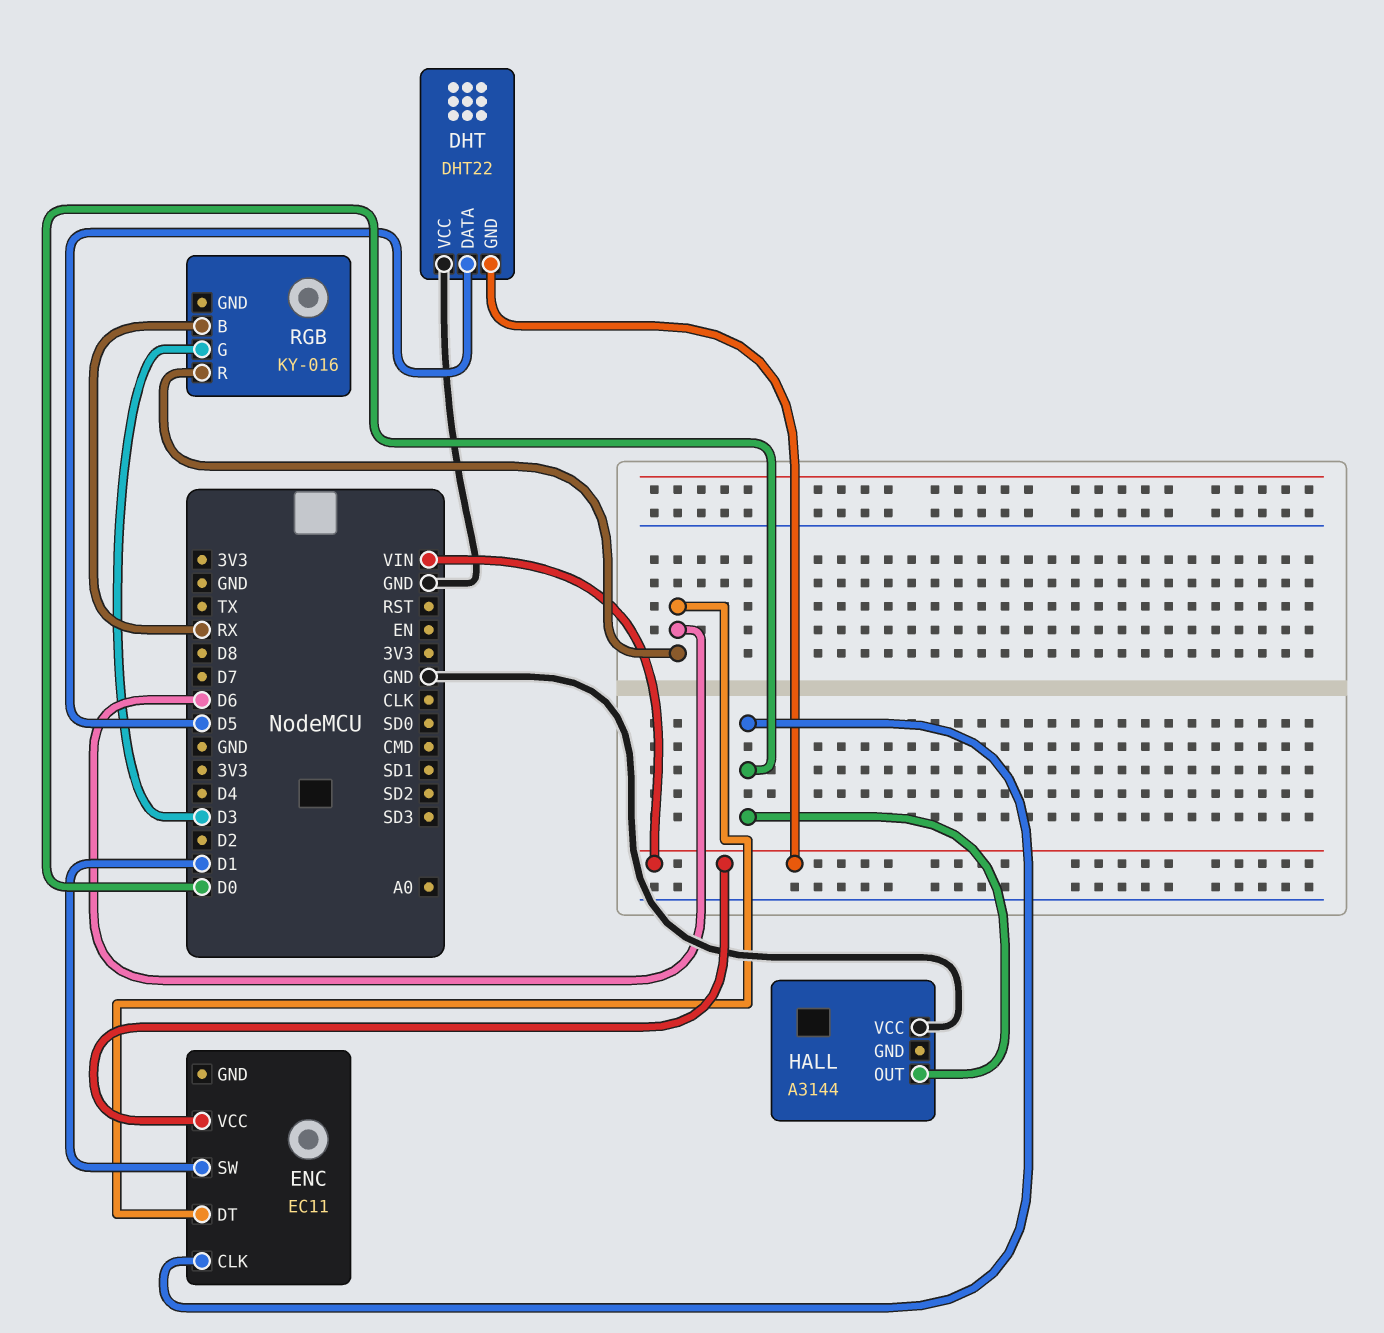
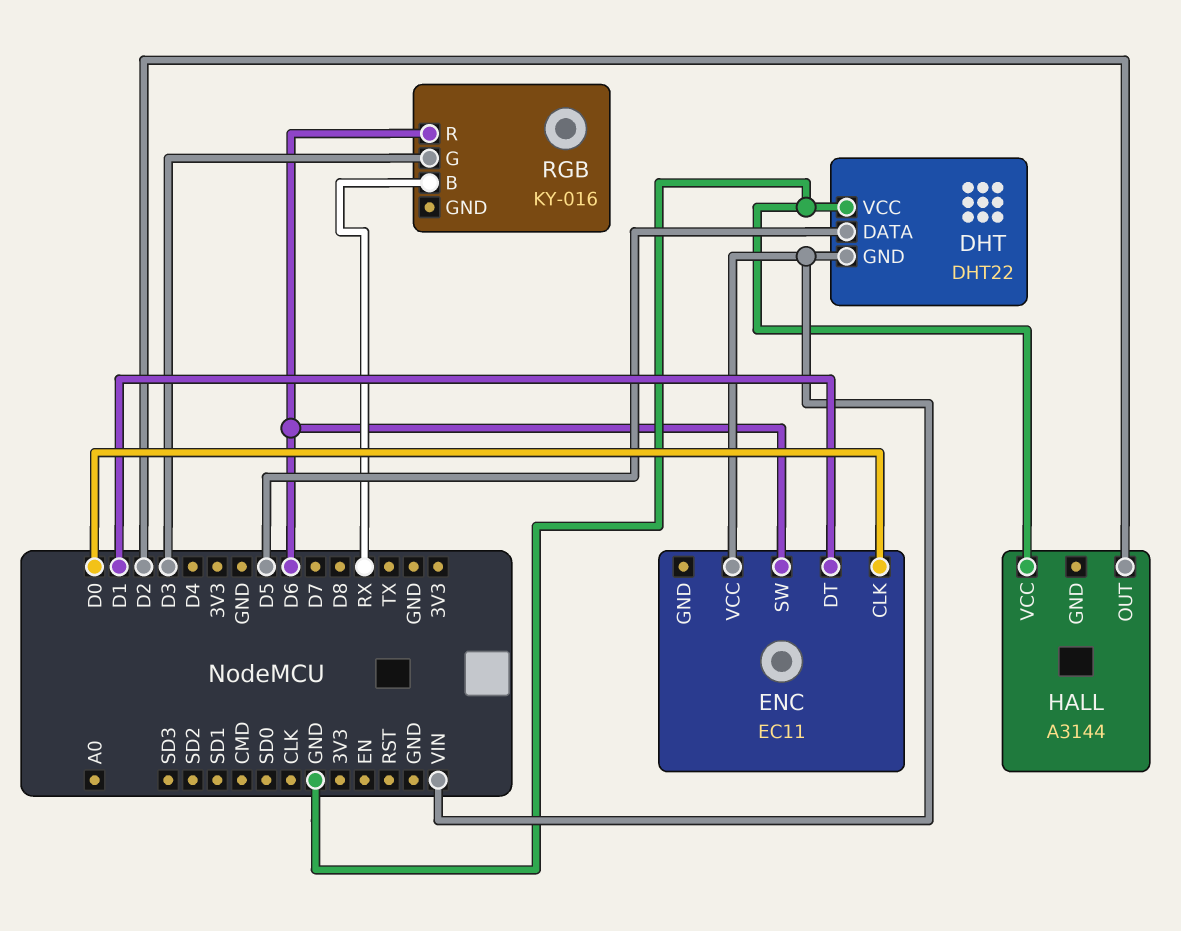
ENC pin DT: D6 -> D1
ENC pin SW: D1 -> D6
HALL pin OUT: D0 -> D2

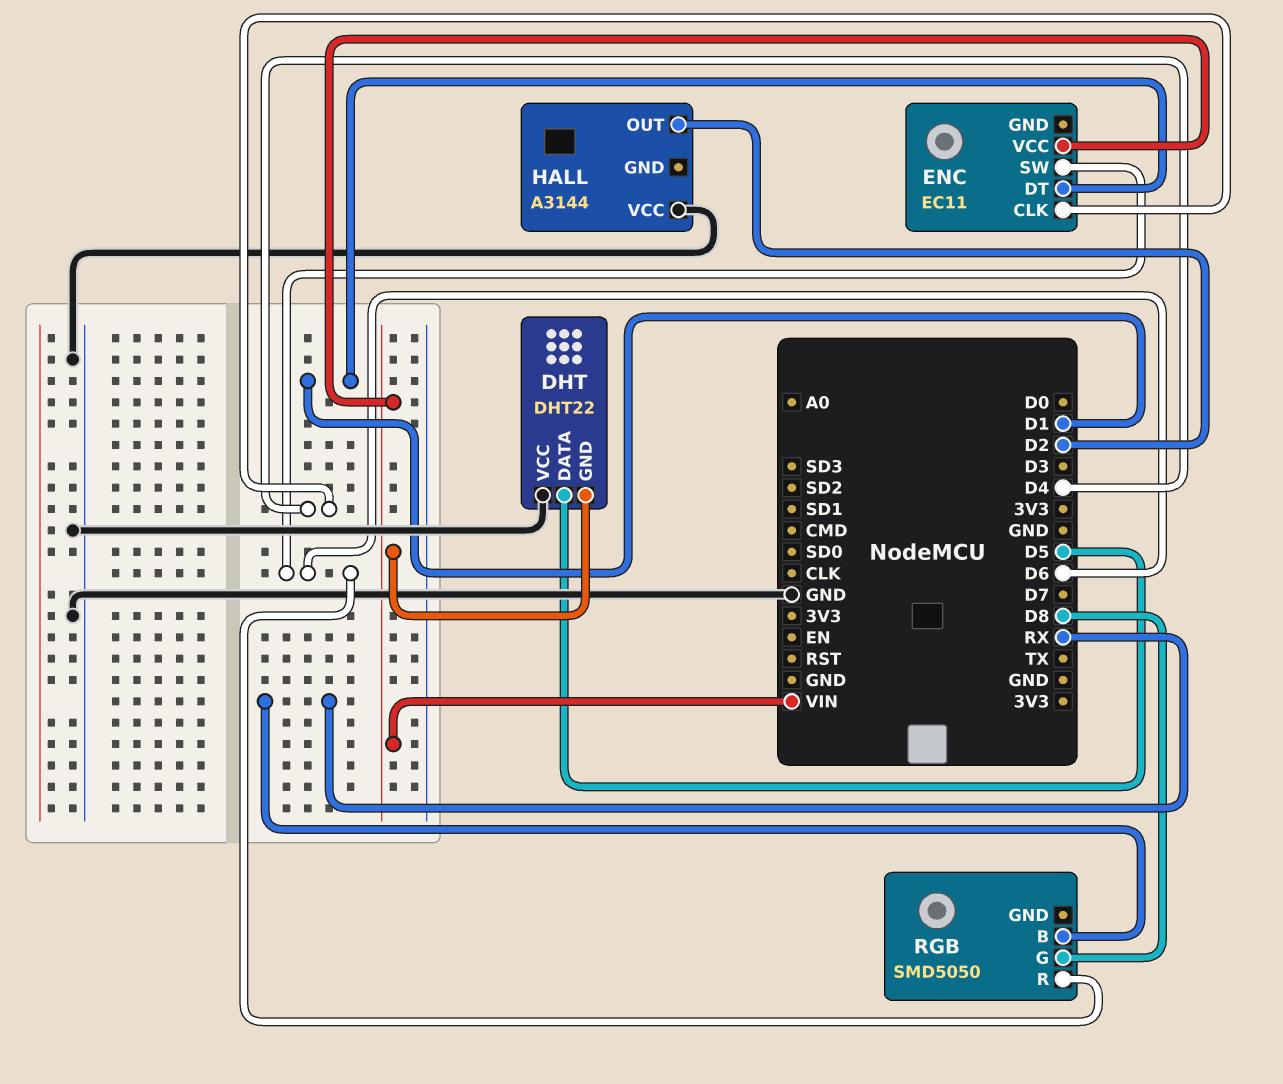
ENC pin CLK: D0 -> D4
RGB: KY-016 -> SMD5050
RGB pin G: D3 -> D8

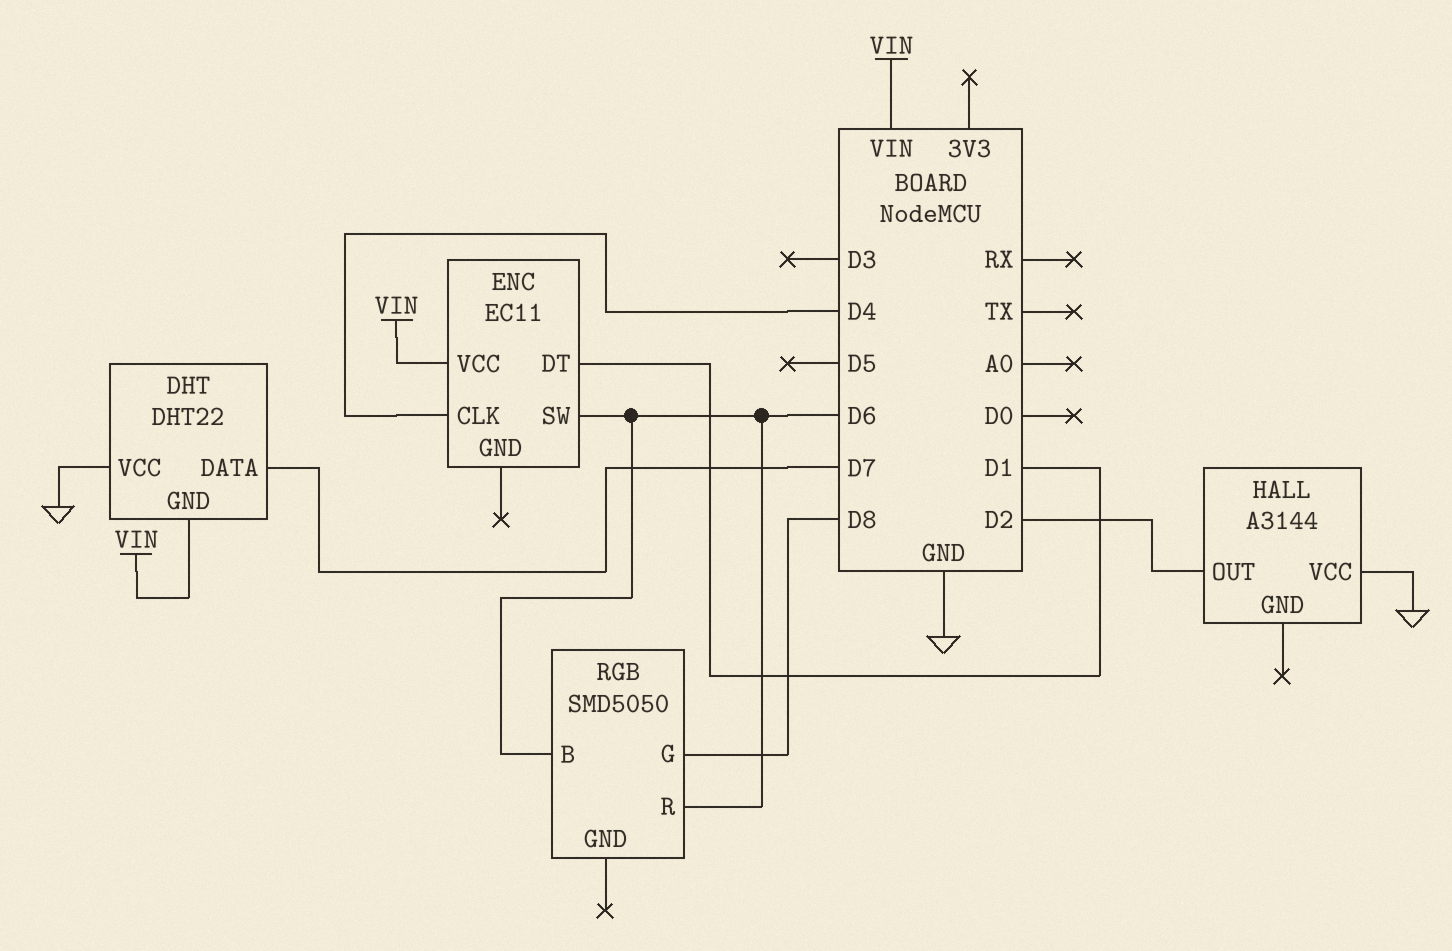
DHT pin DATA: D5 -> D7
RGB pin B: RX -> D6

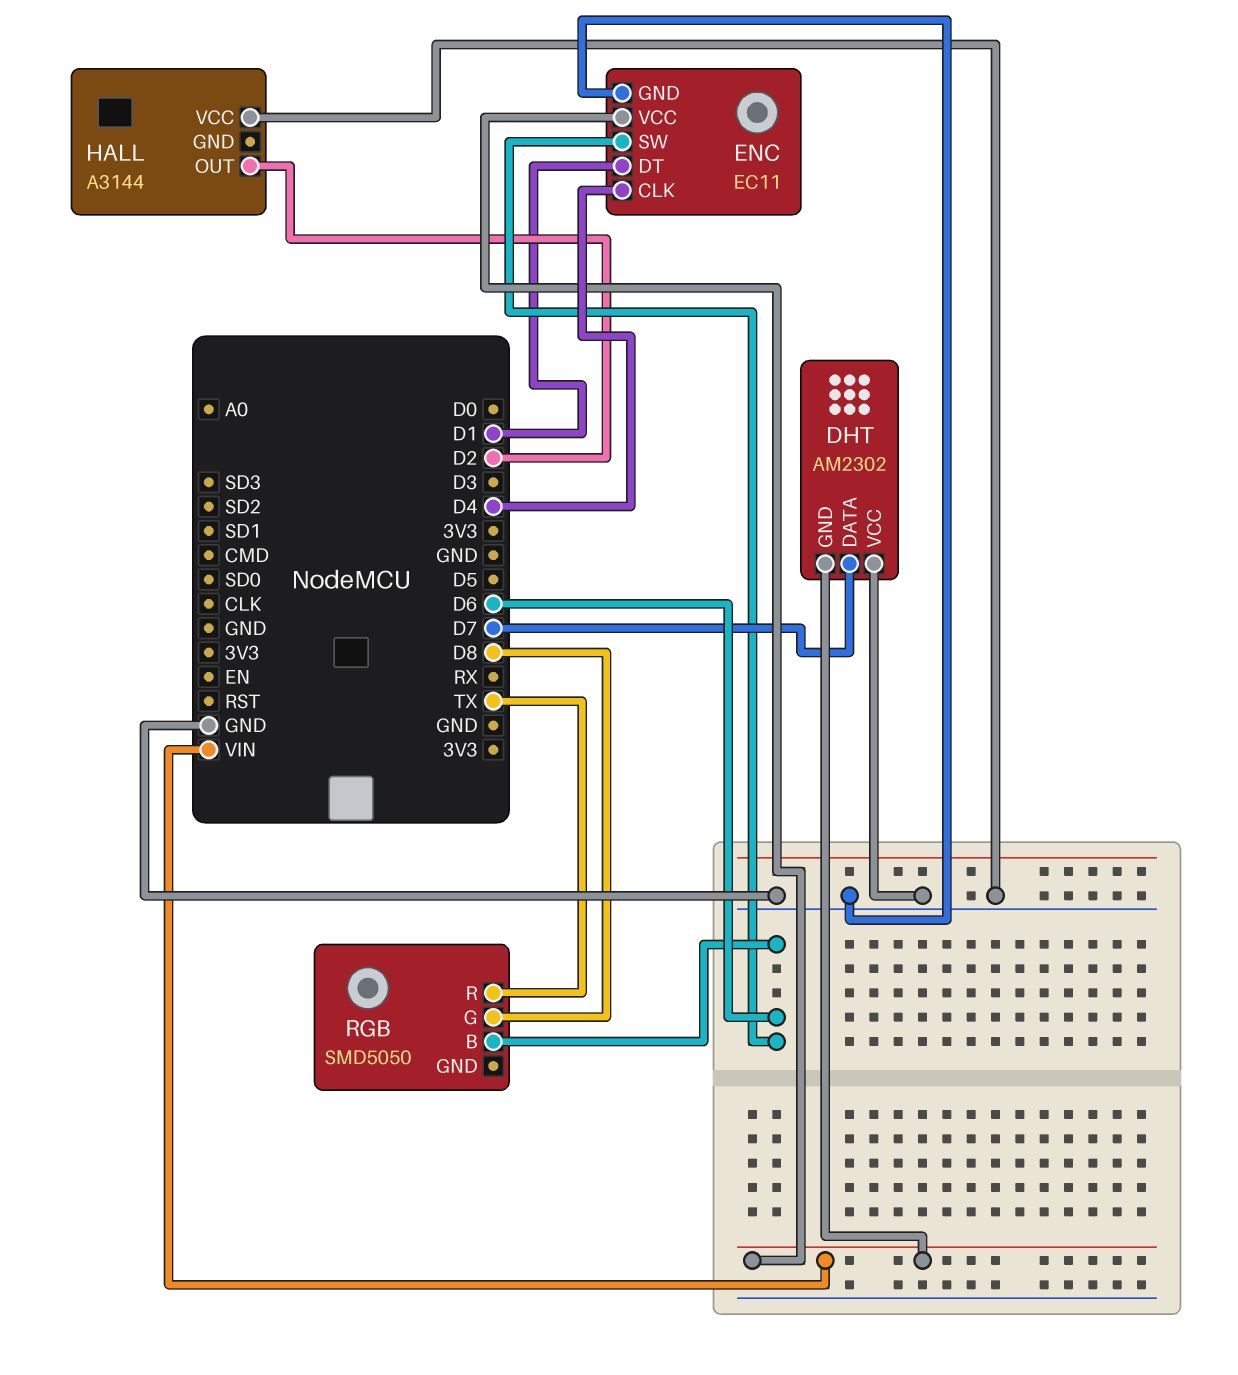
DHT: DHT22 -> AM2302
ENC pin GND: none -> GND
RGB pin R: D6 -> TX

